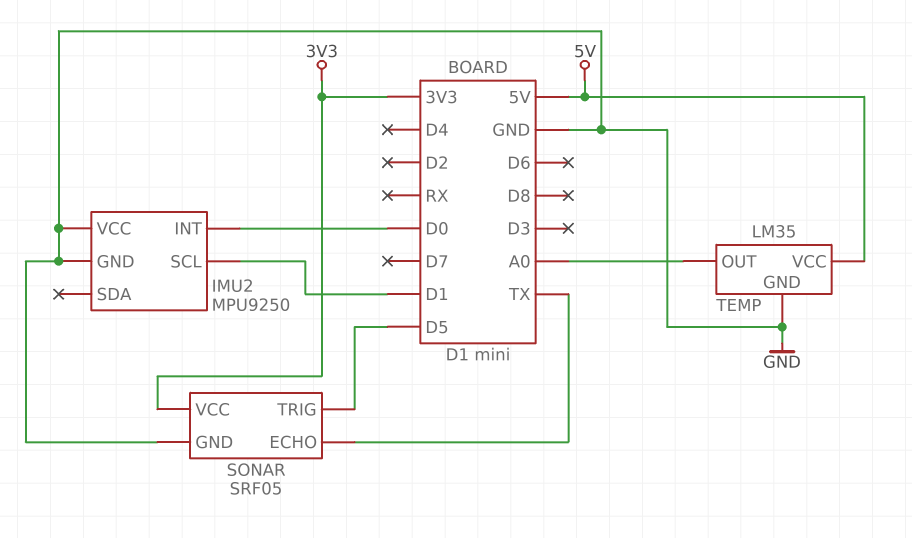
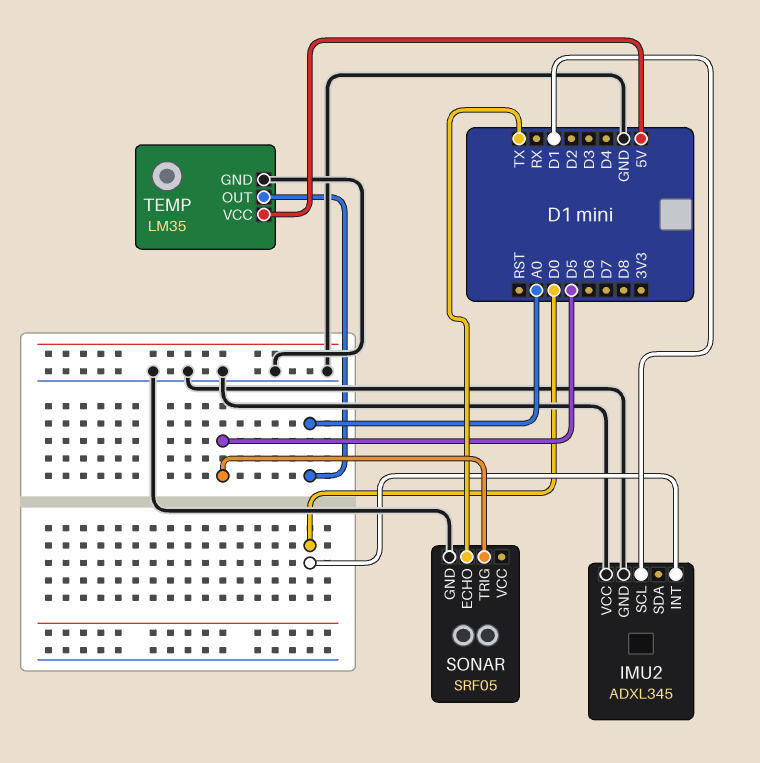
IMU2: MPU9250 -> ADXL345
SONAR pin VCC: 3V3 -> none

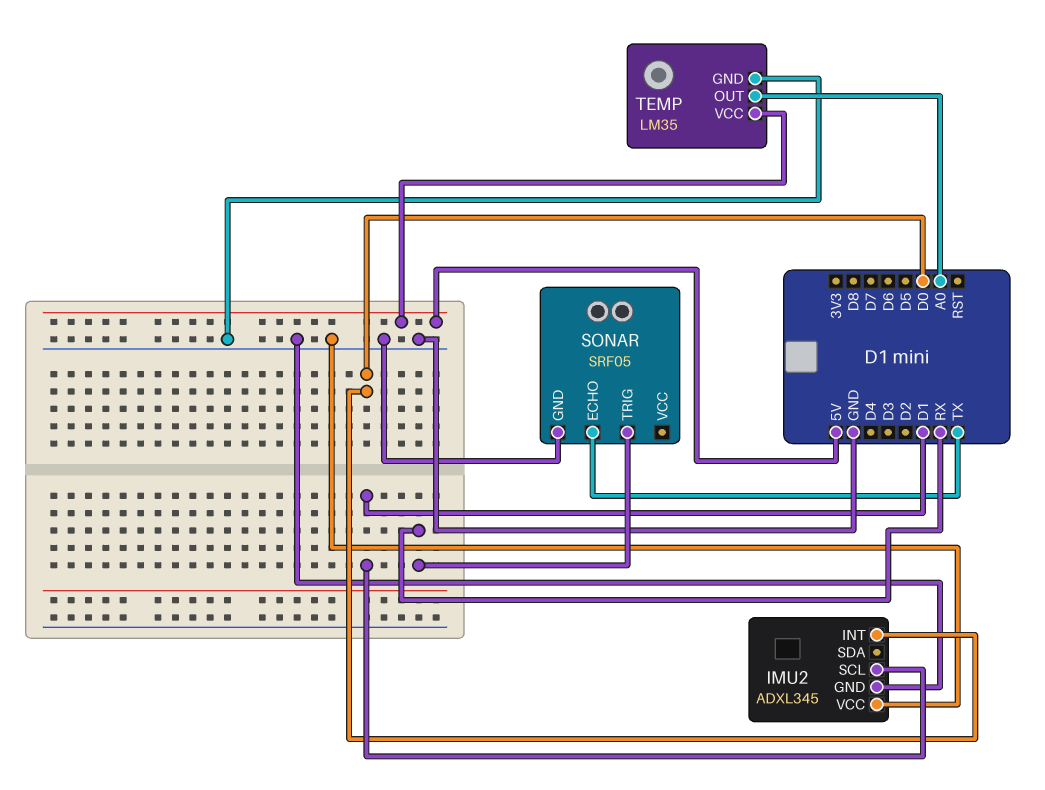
SONAR pin TRIG: D5 -> RX

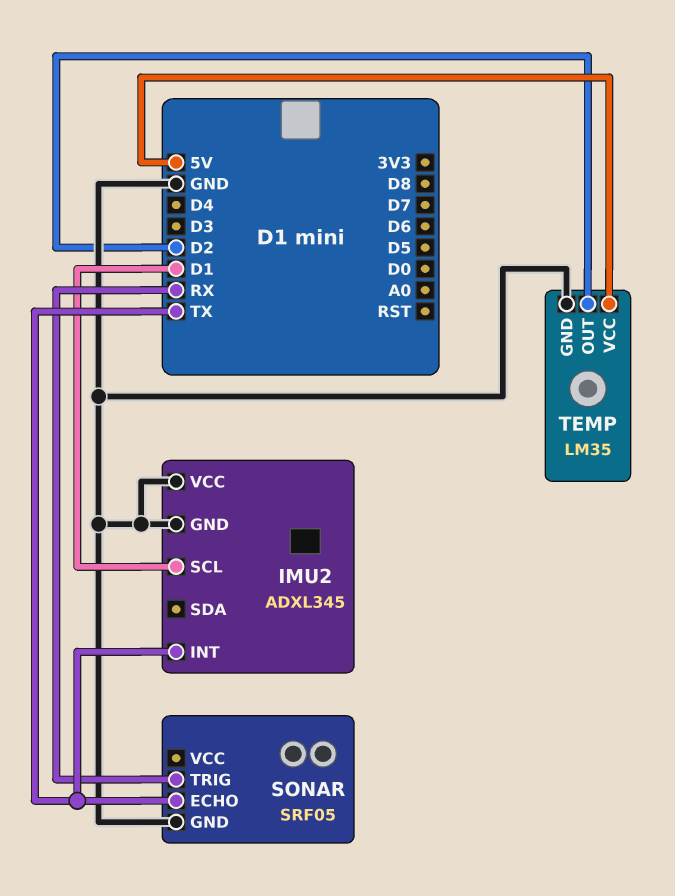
IMU2 pin INT: D0 -> TX
TEMP pin OUT: A0 -> D2

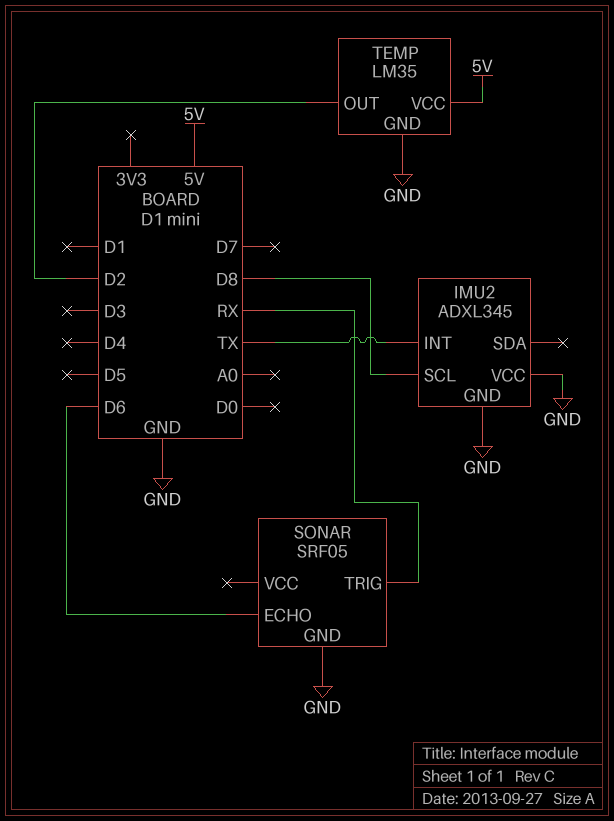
IMU2 pin SCL: D1 -> D8
SONAR pin ECHO: TX -> D6

